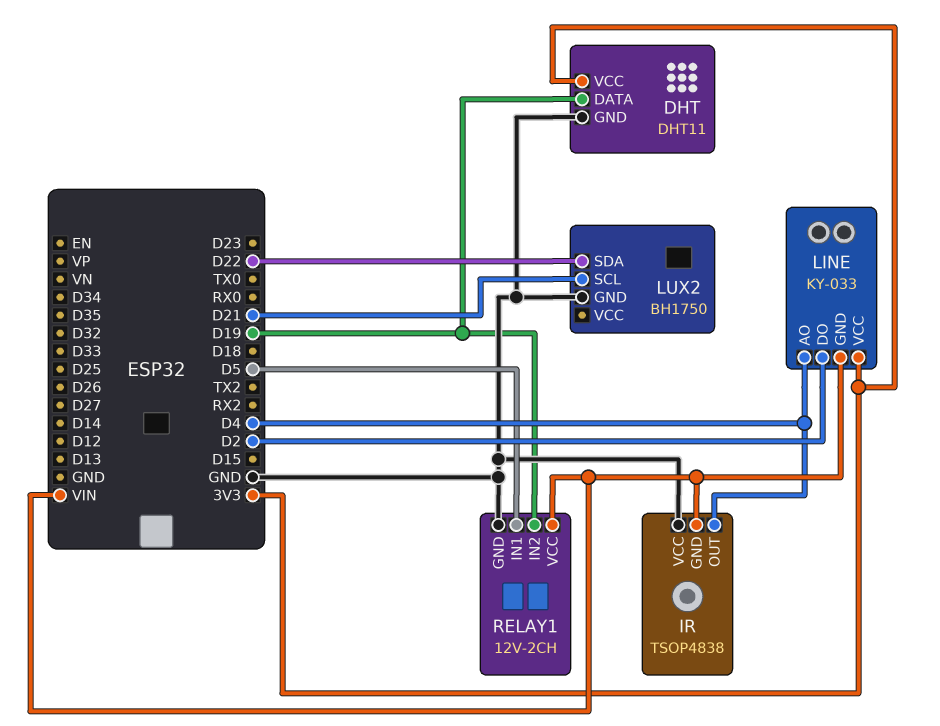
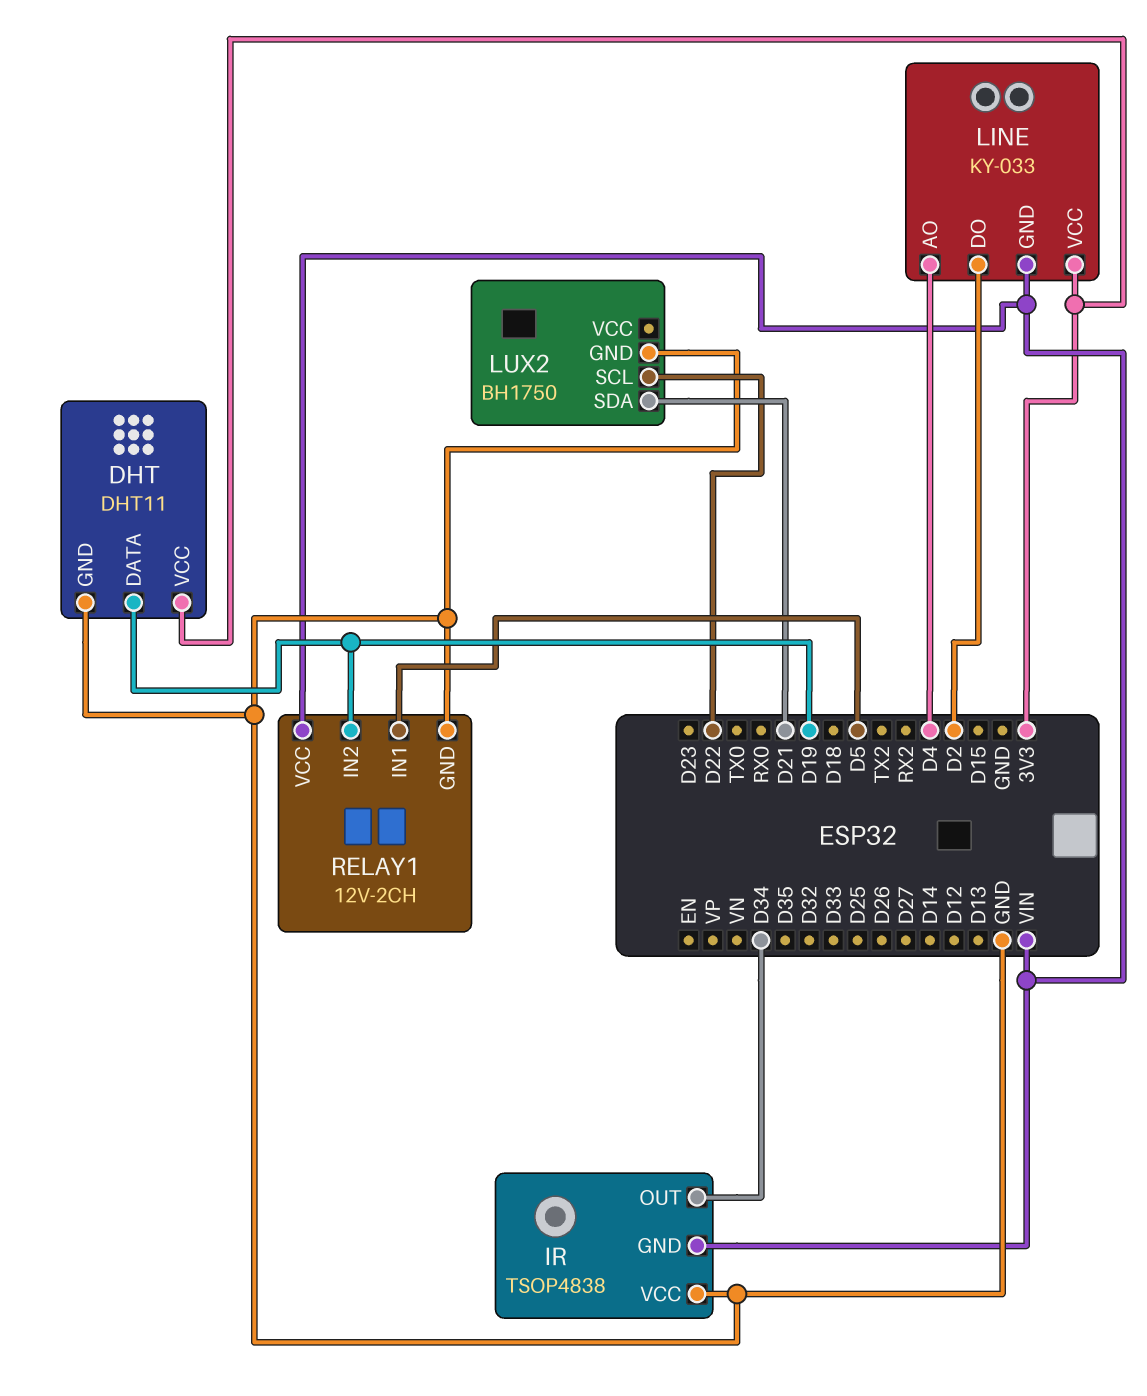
IR pin OUT: D4 -> D34
LUX2 pin SCL: D21 -> D22
LUX2 pin SDA: D22 -> D21

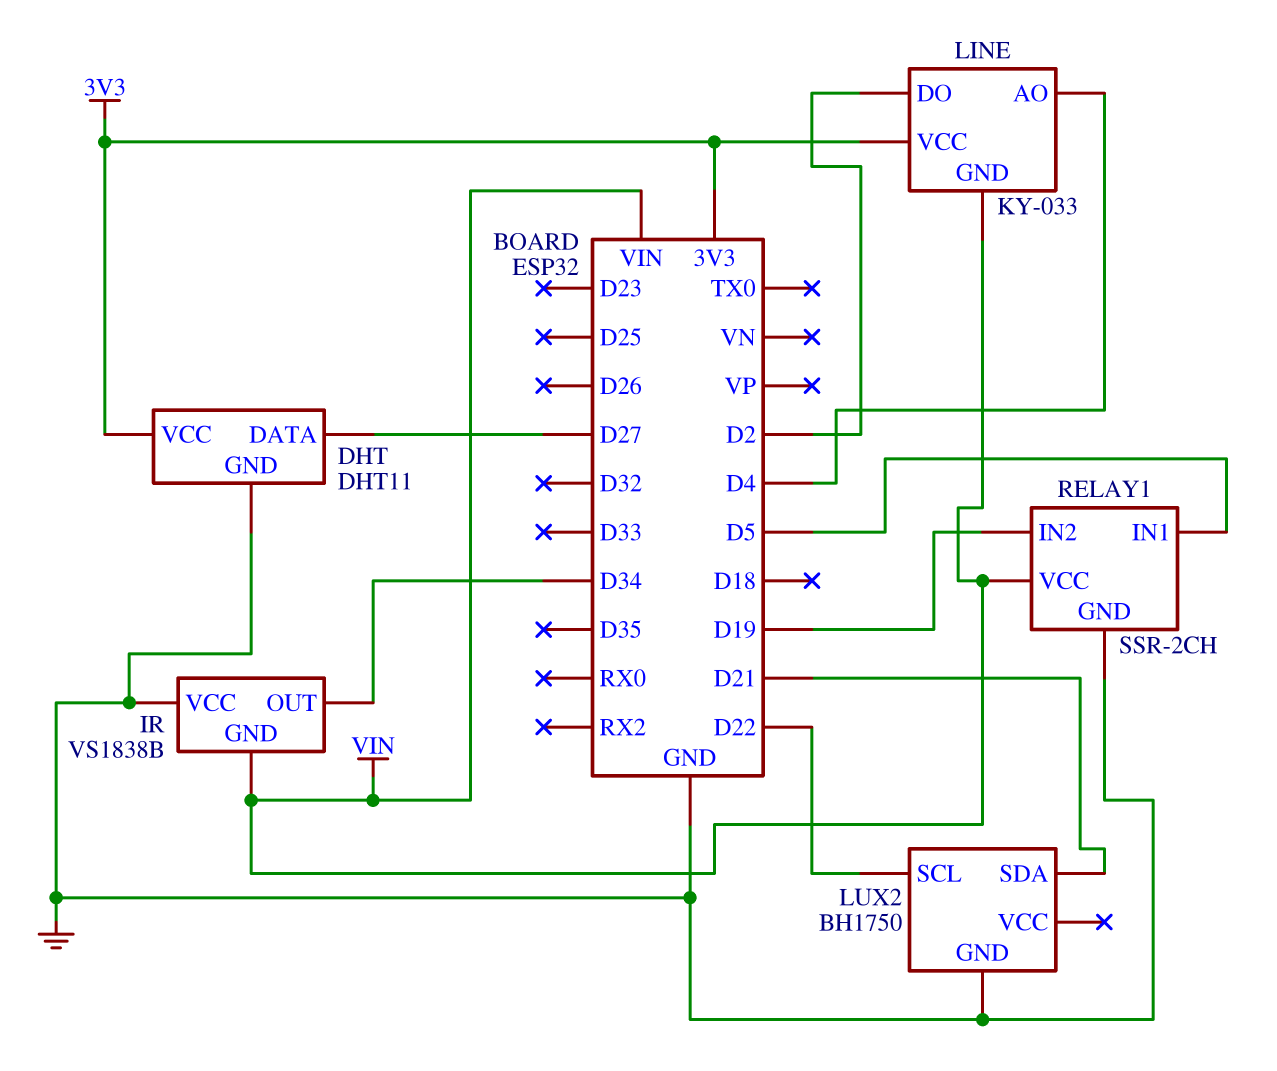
DHT pin DATA: D19 -> D27
IR: TSOP4838 -> VS1838B
RELAY1: 12V-2CH -> SSR-2CH

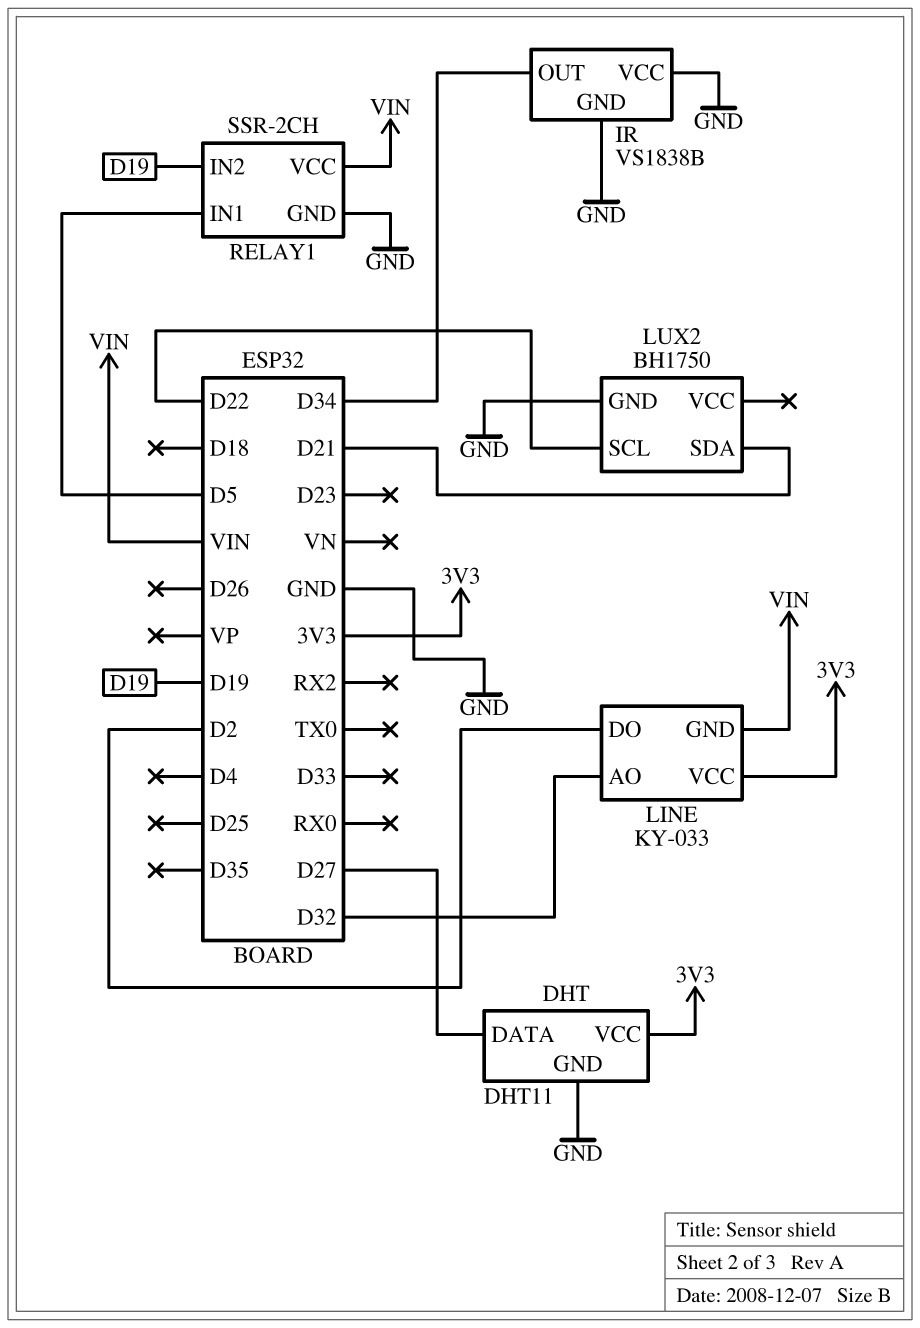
IR pin GND: VIN -> GND
LINE pin AO: D4 -> D32

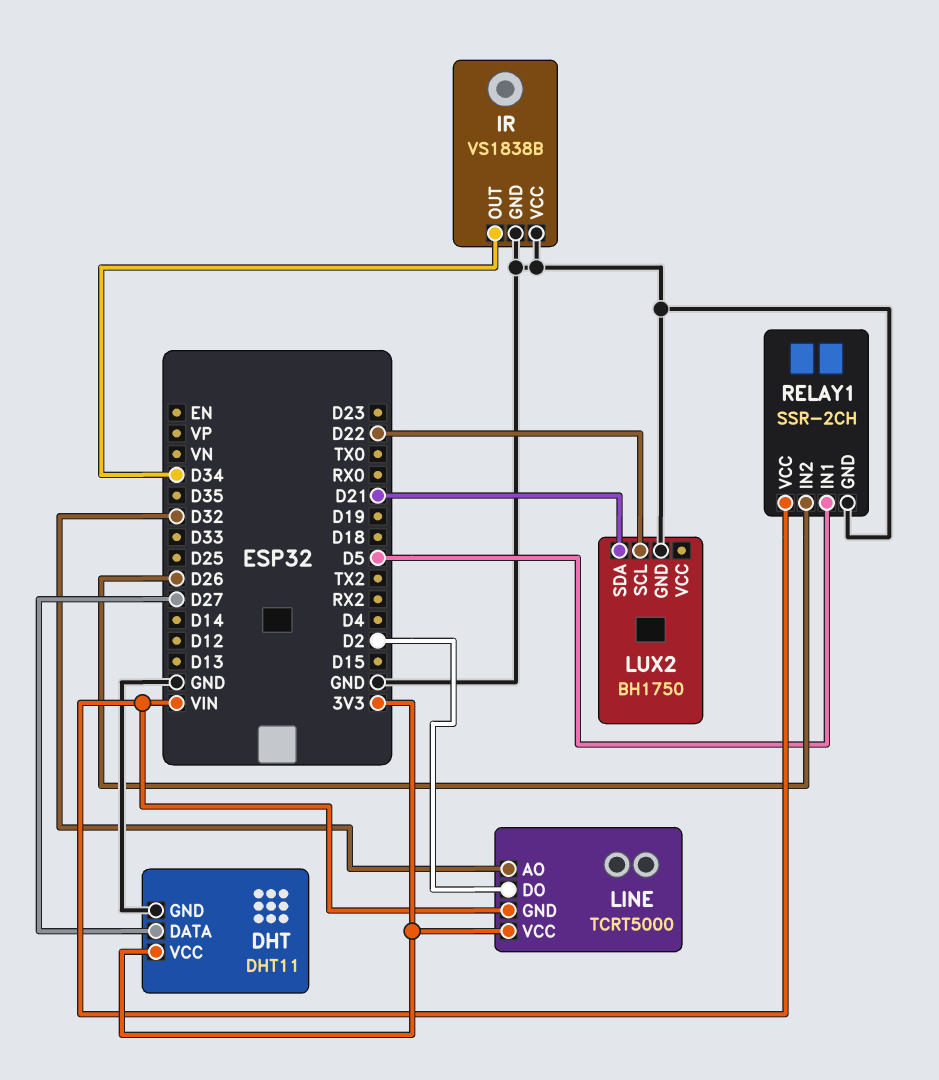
LINE: KY-033 -> TCRT5000
RELAY1 pin IN2: D19 -> D26

